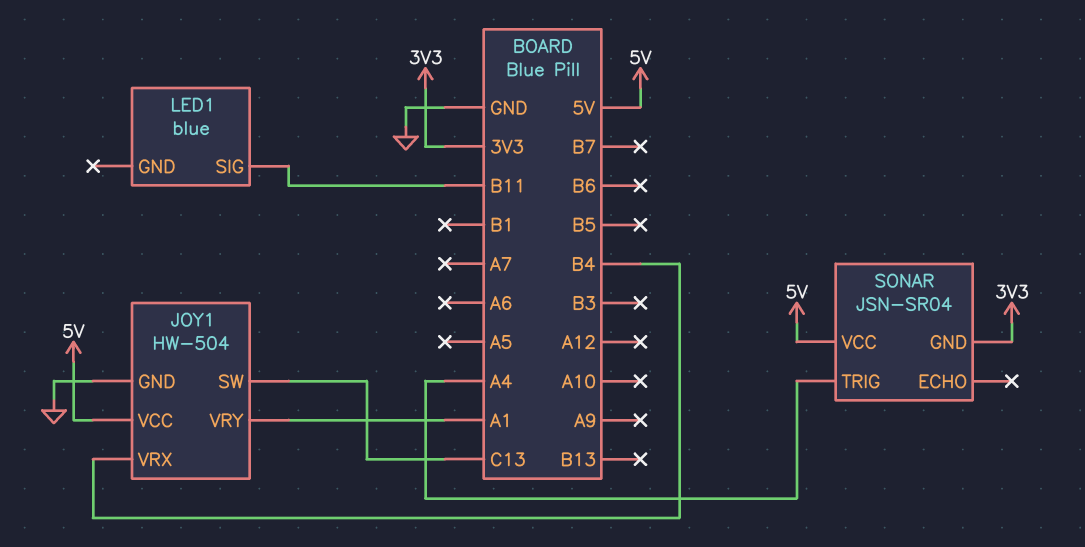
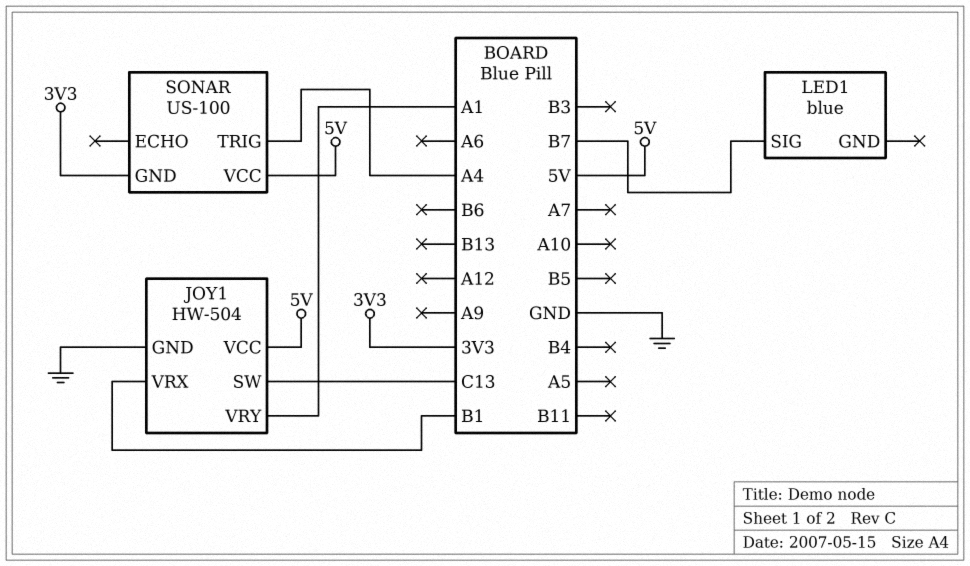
JOY1 pin VRX: B4 -> B1
LED1 pin SIG: B11 -> B7
SONAR: JSN-SR04 -> US-100

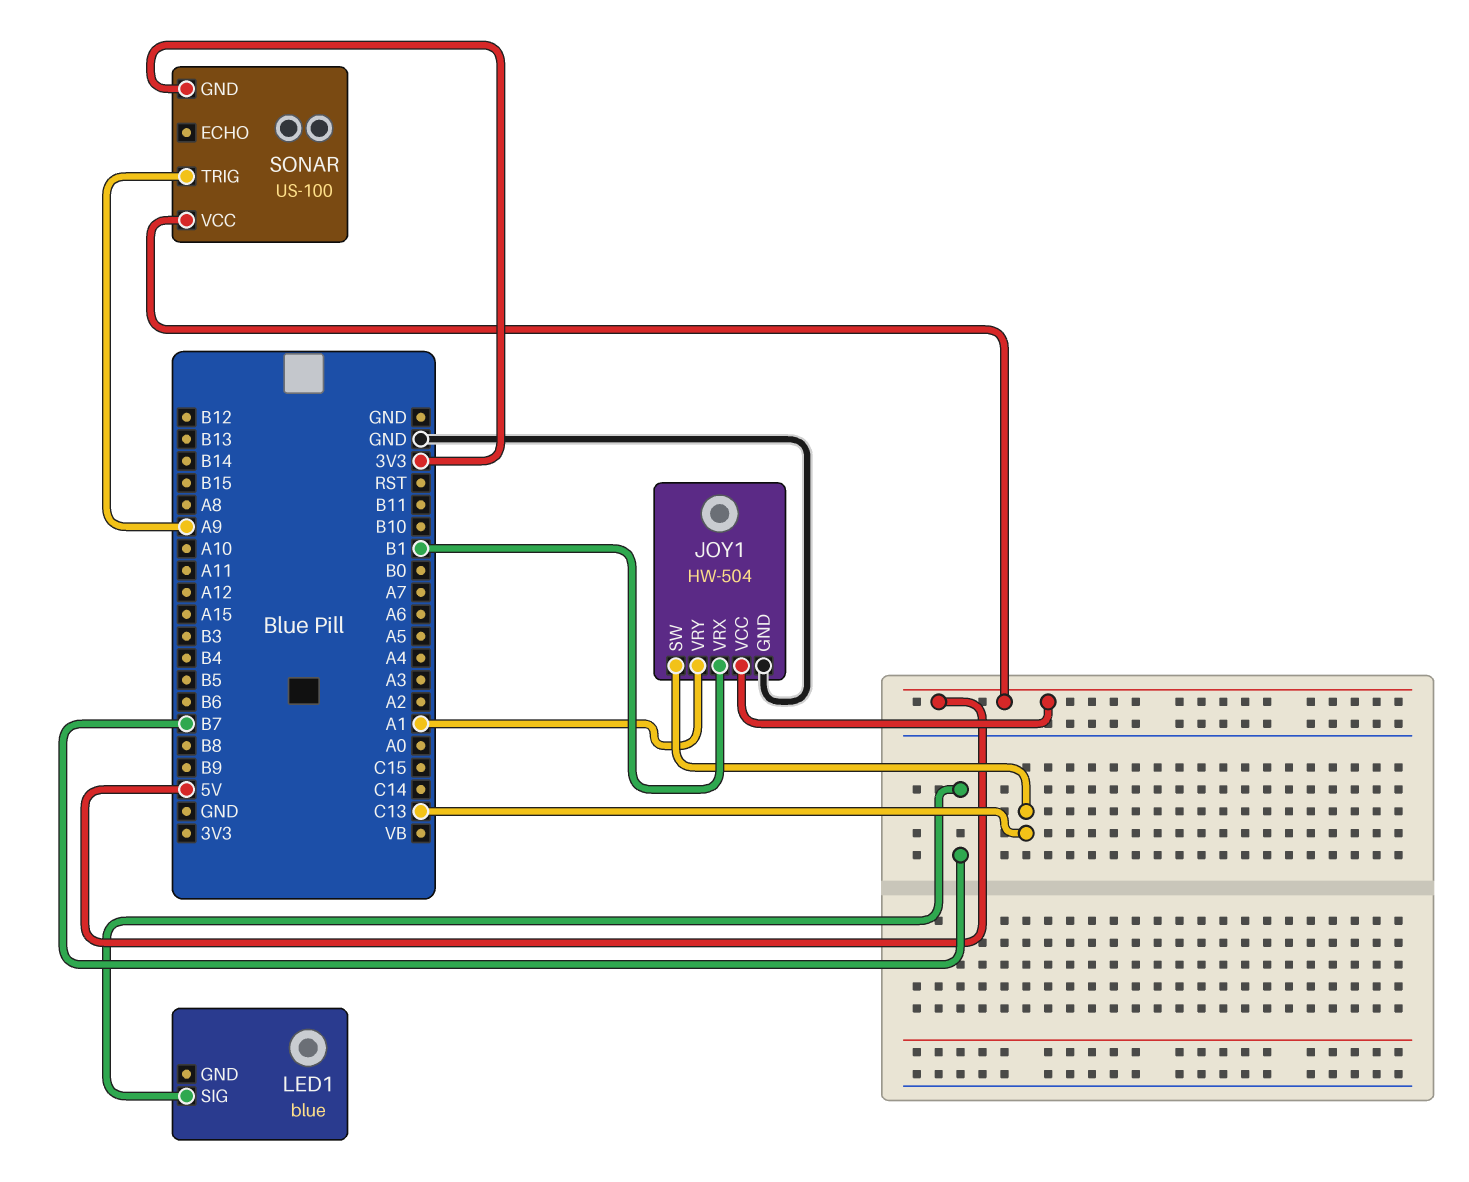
SONAR pin TRIG: A4 -> A9

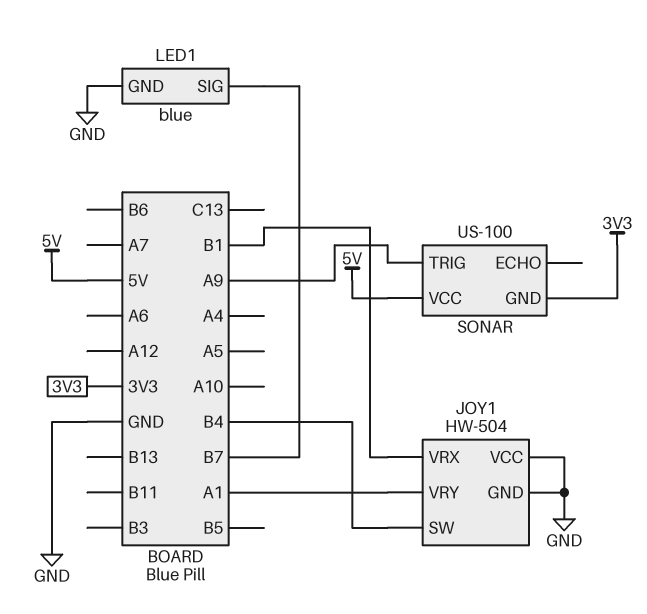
JOY1 pin SW: C13 -> B4
JOY1 pin VCC: 5V -> GND
LED1 pin GND: none -> GND

